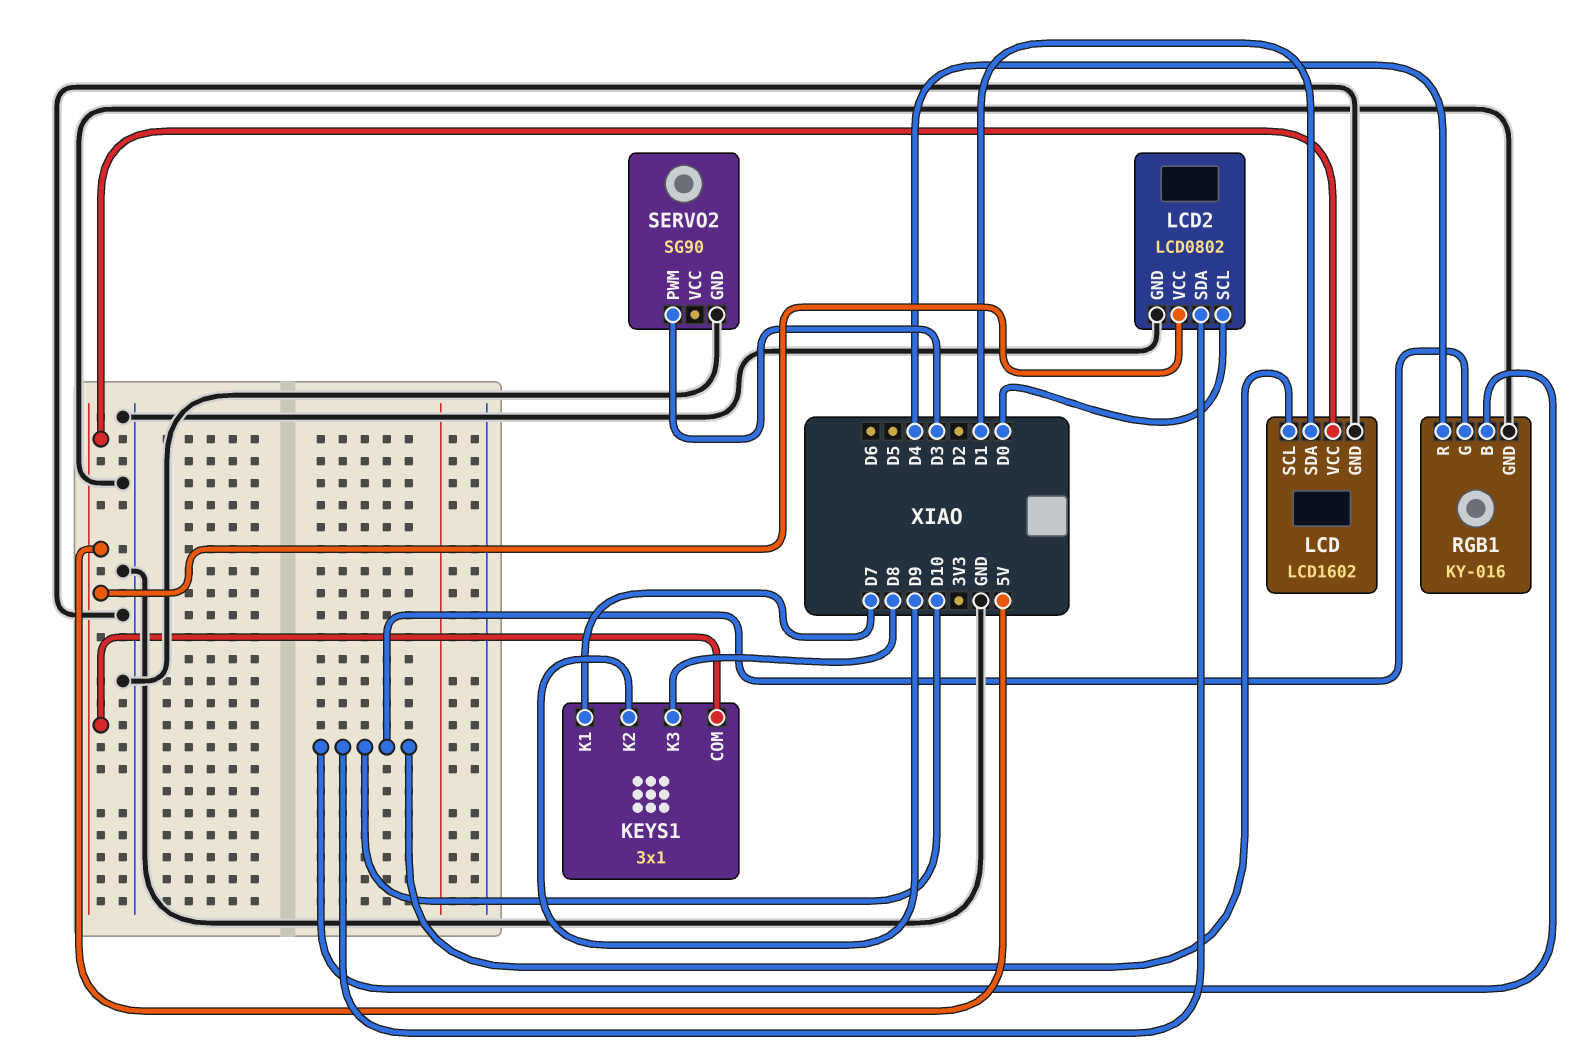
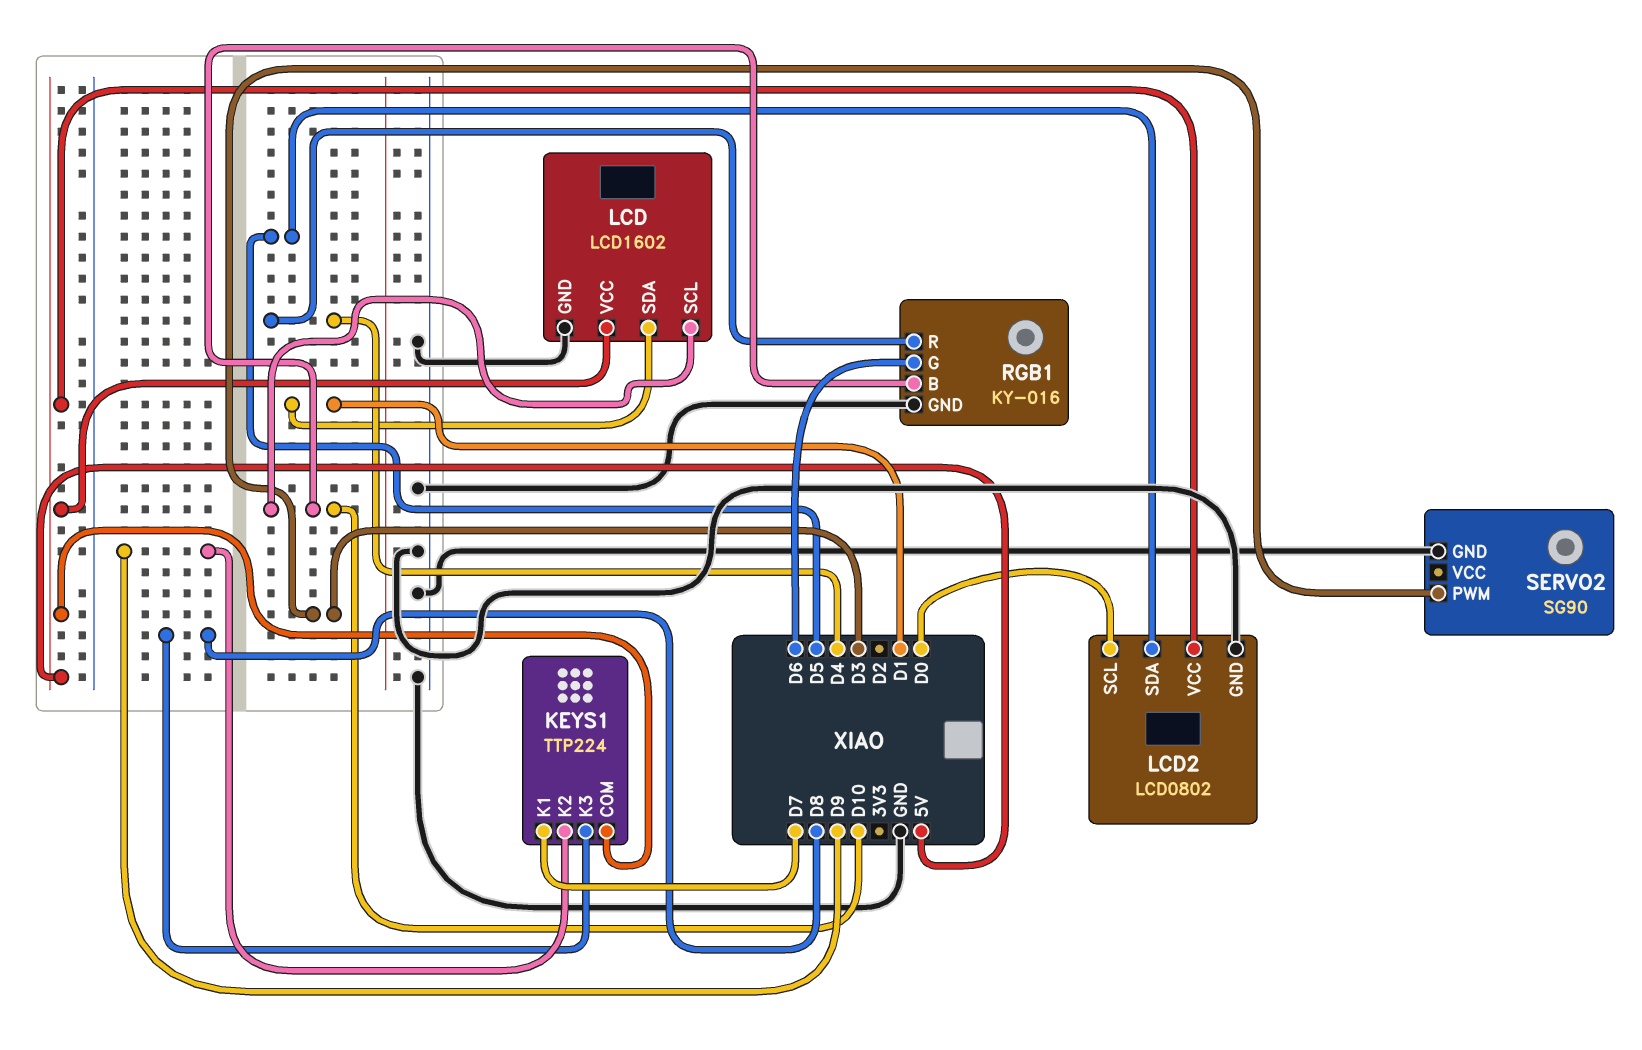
KEYS1: 3x1 -> TTP224
LCD2 pin SDA: D10 -> D5
RGB1 pin G: D10 -> D6

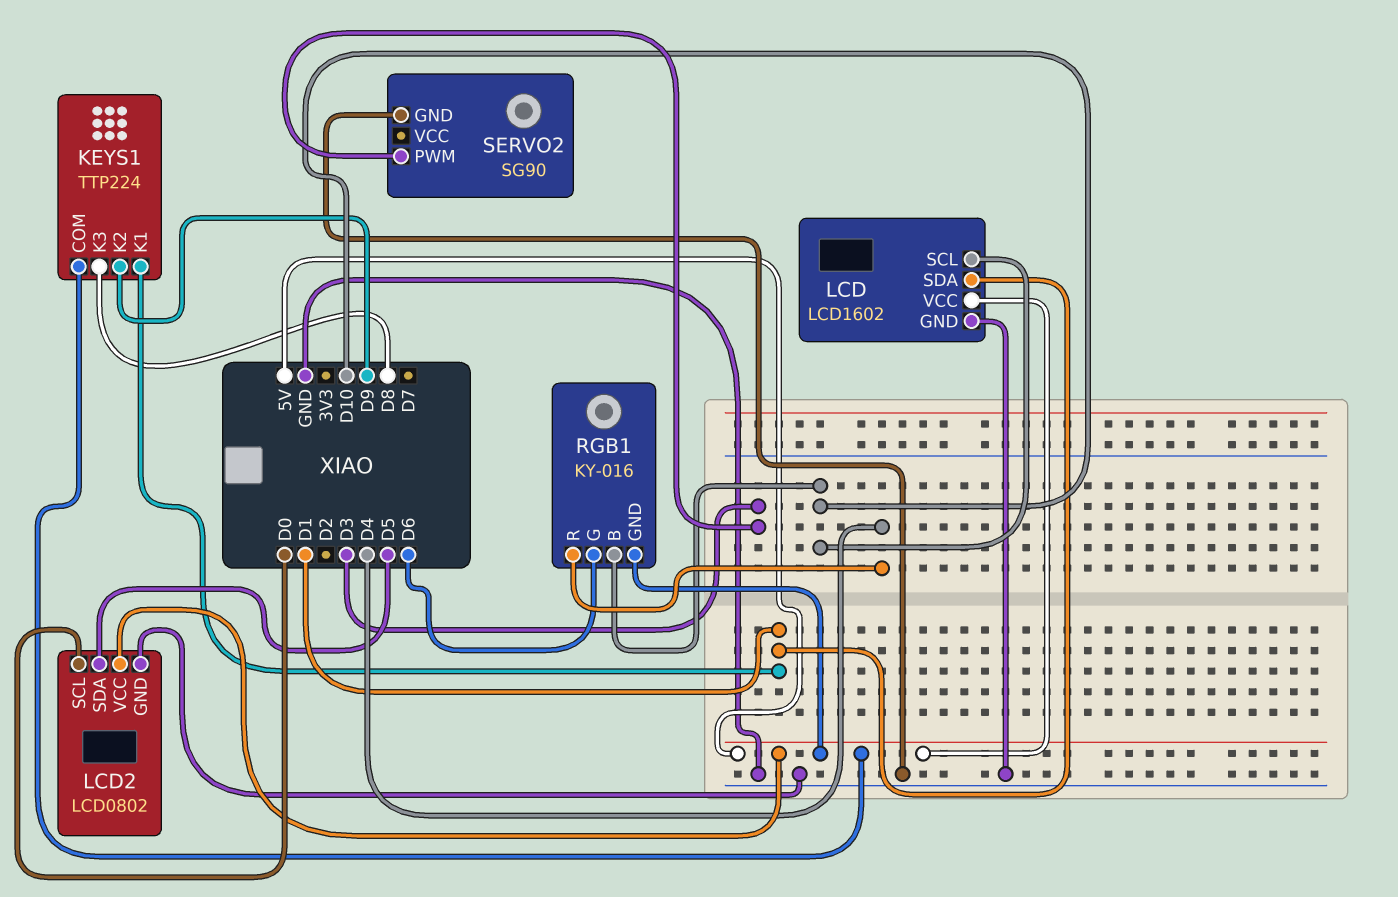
KEYS1 pin K1: D7 -> D1
RGB1 pin GND: GND -> 5V

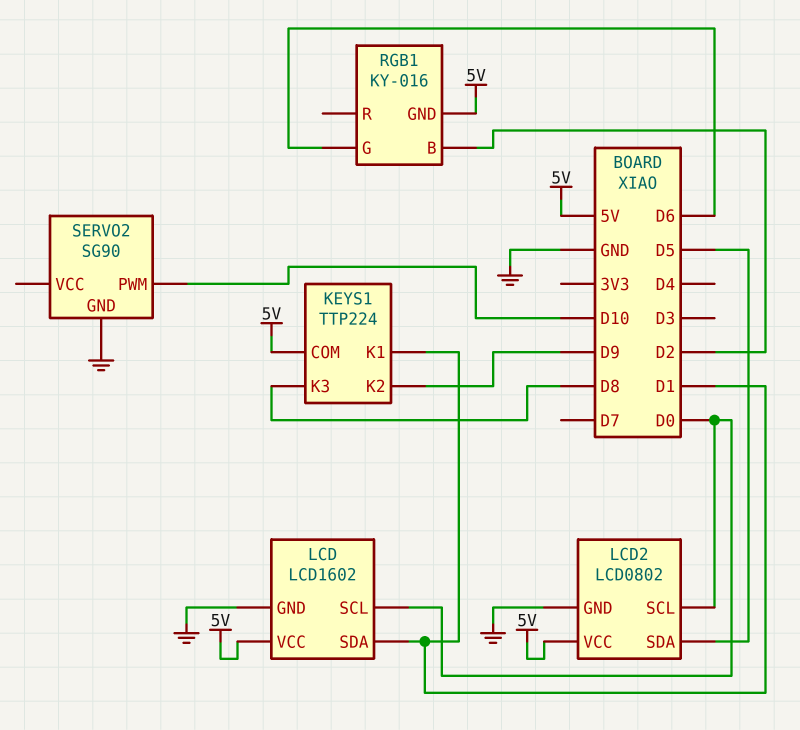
LCD pin SCL: D10 -> D0
RGB1 pin B: D10 -> D2
RGB1 pin R: D4 -> none
SERVO2 pin PWM: D3 -> D10

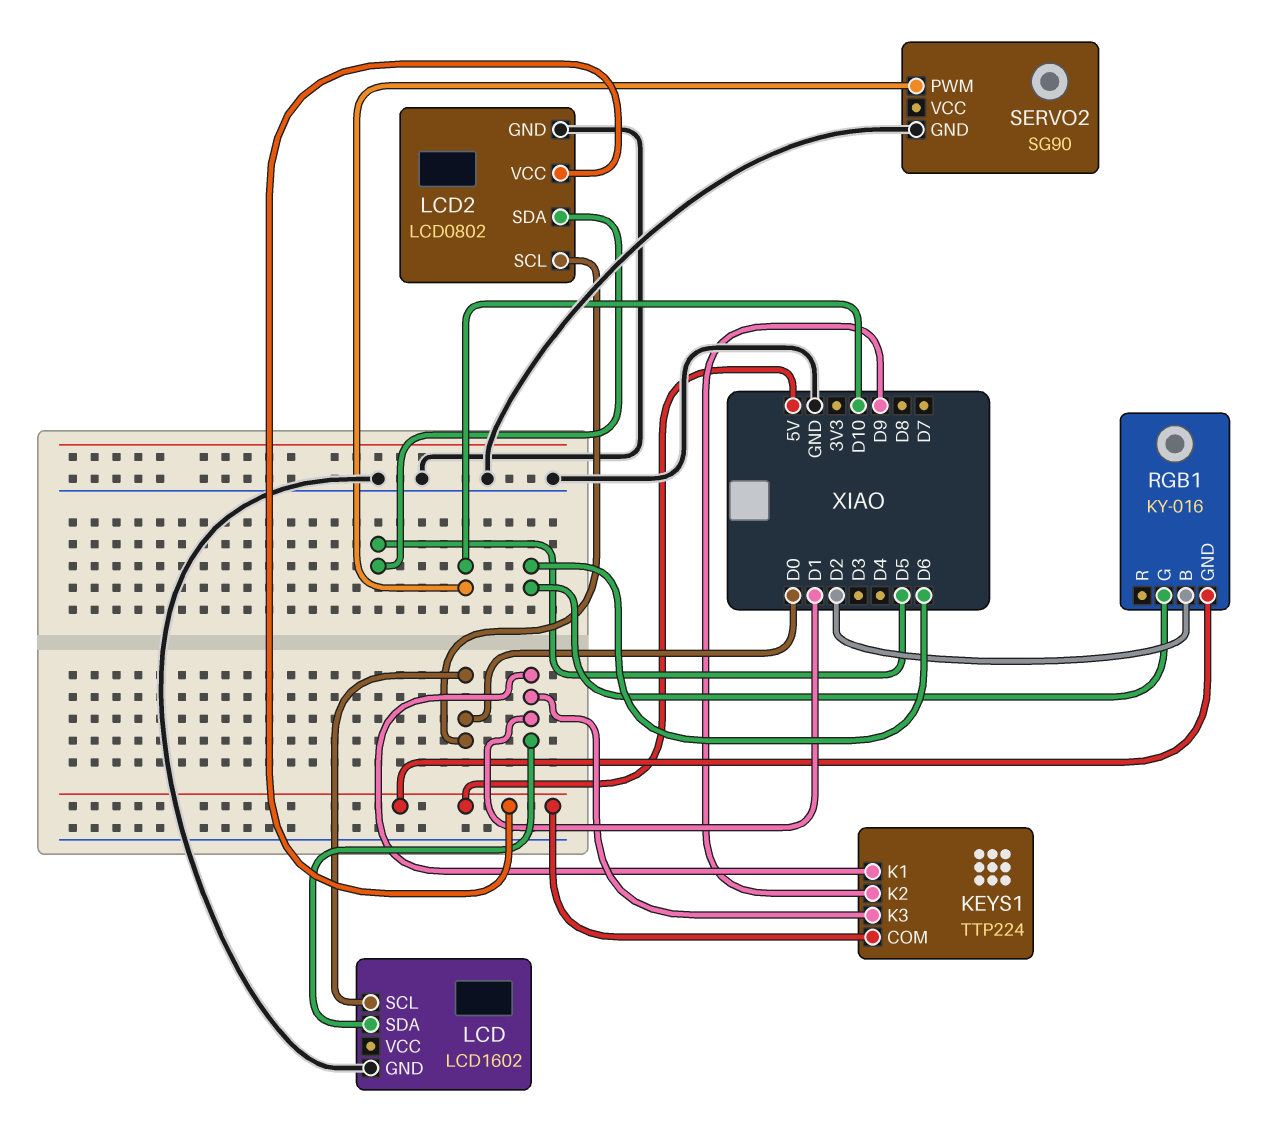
KEYS1 pin K3: D8 -> D1
LCD pin VCC: 5V -> none

